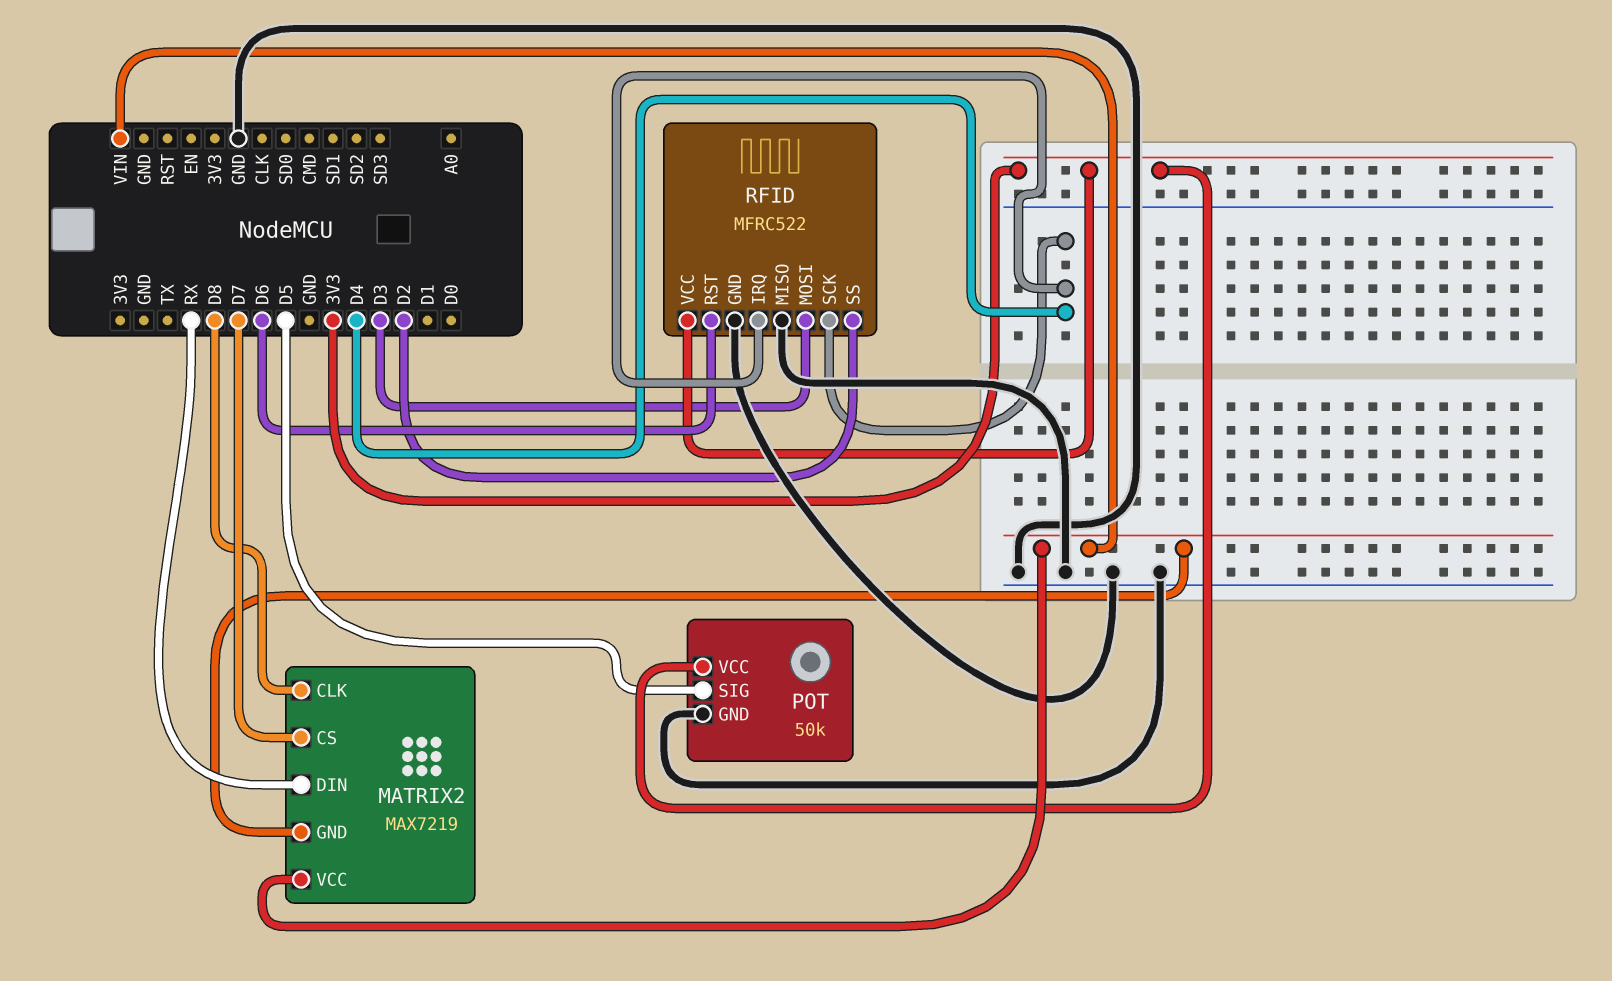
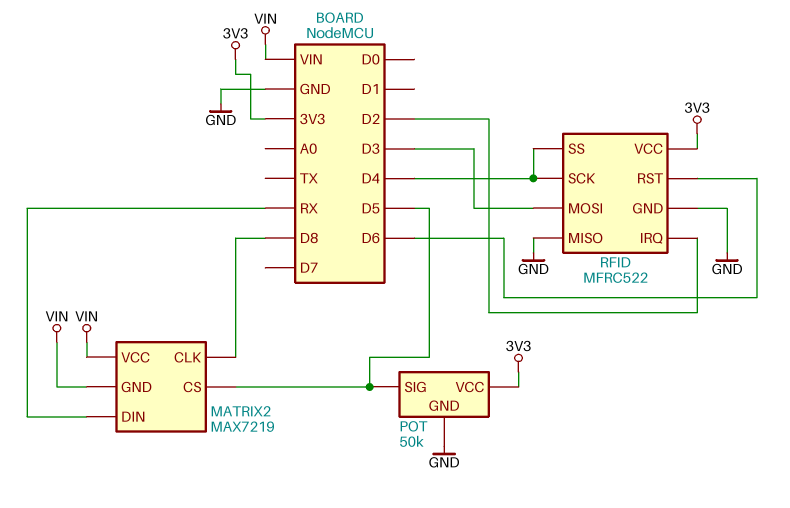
MATRIX2 pin CS: D7 -> D5
RFID pin IRQ: D4 -> D2
RFID pin SS: D2 -> D4

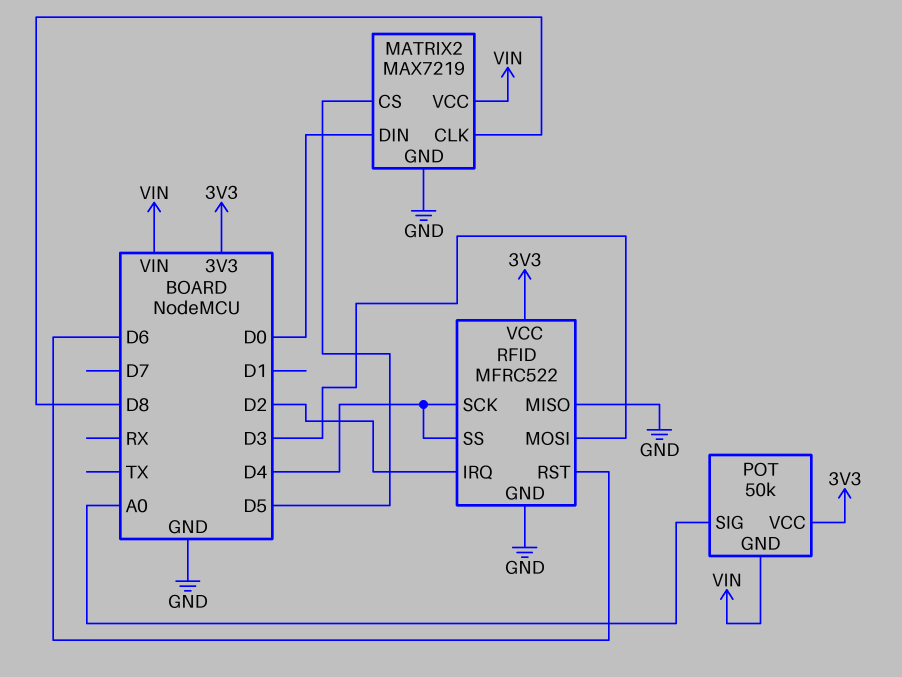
MATRIX2 pin DIN: RX -> D0
MATRIX2 pin GND: VIN -> GND
POT pin GND: GND -> VIN
POT pin SIG: D5 -> A0

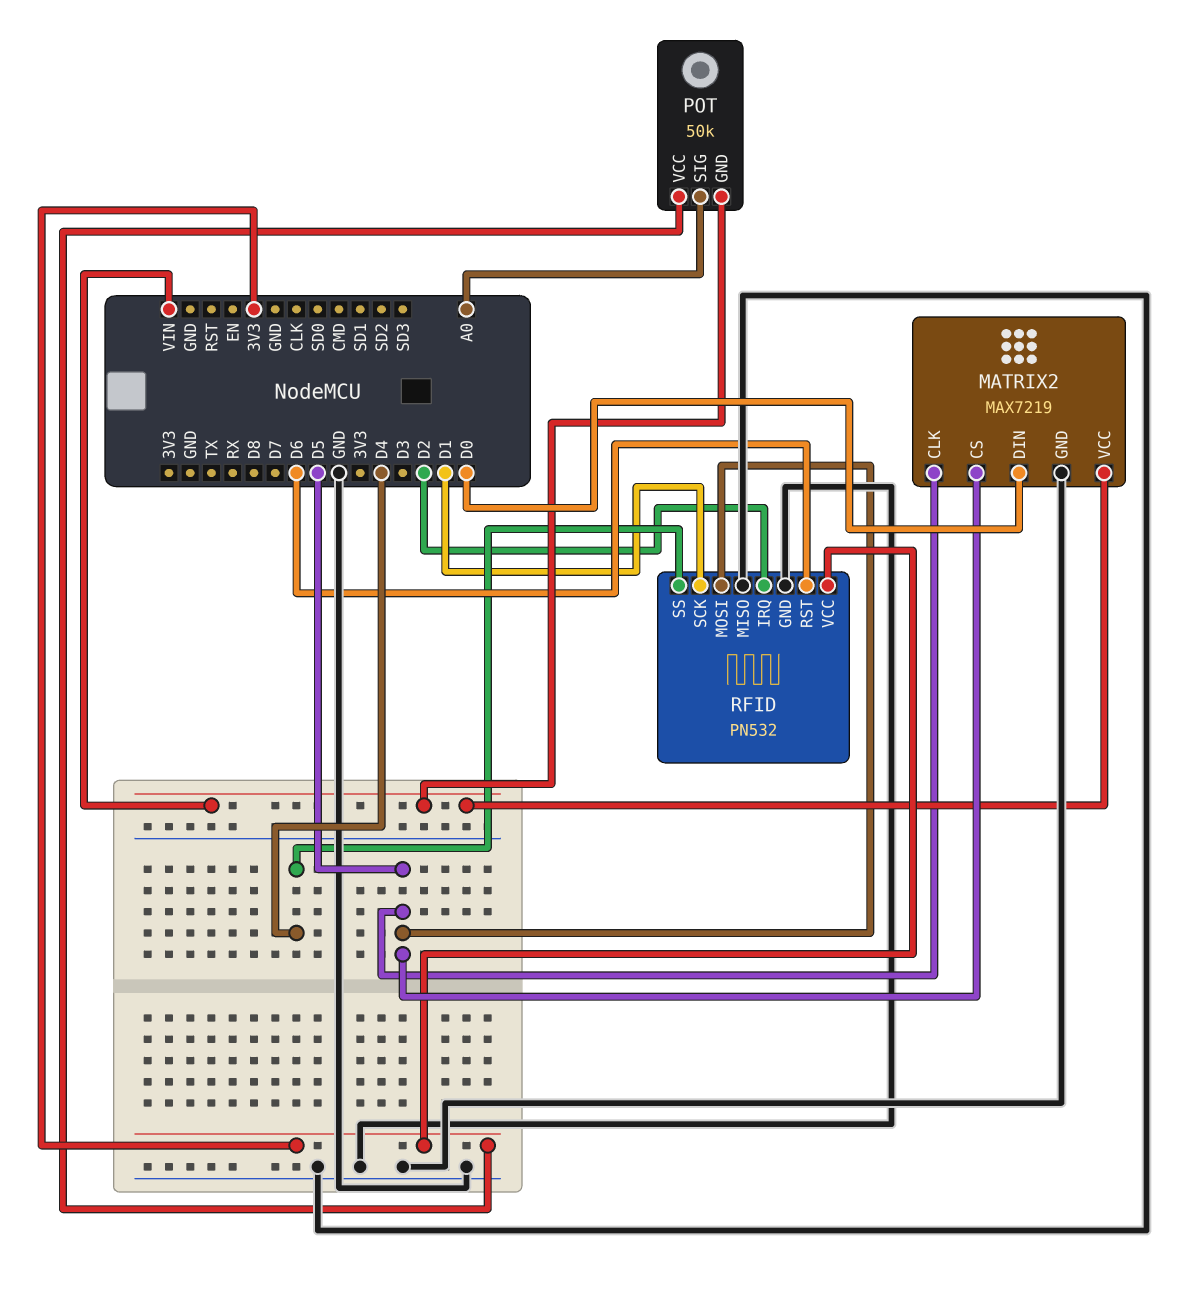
MATRIX2 pin CLK: D8 -> D5
RFID: MFRC522 -> PN532
RFID pin MOSI: D3 -> D5
RFID pin SCK: D4 -> D1

